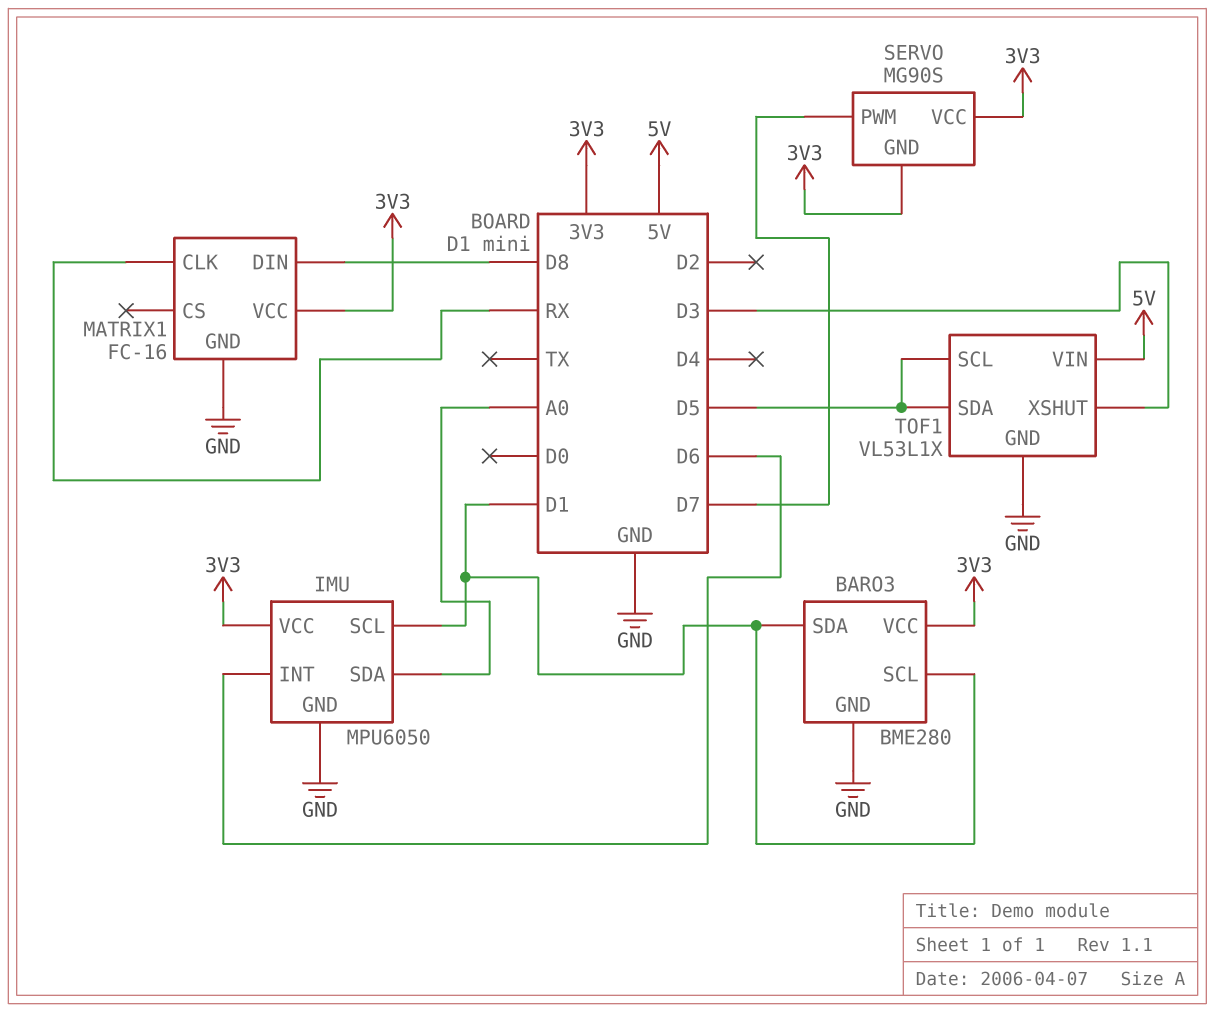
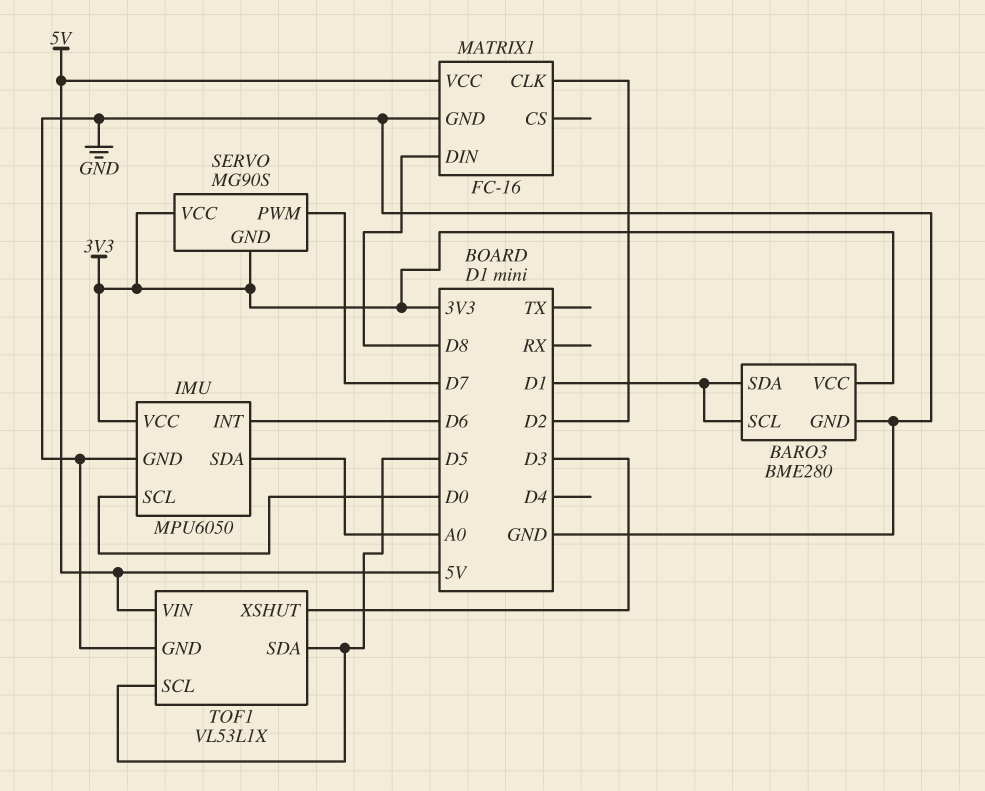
IMU pin SCL: D1 -> D0
MATRIX1 pin CLK: RX -> D2
MATRIX1 pin VCC: 3V3 -> 5V

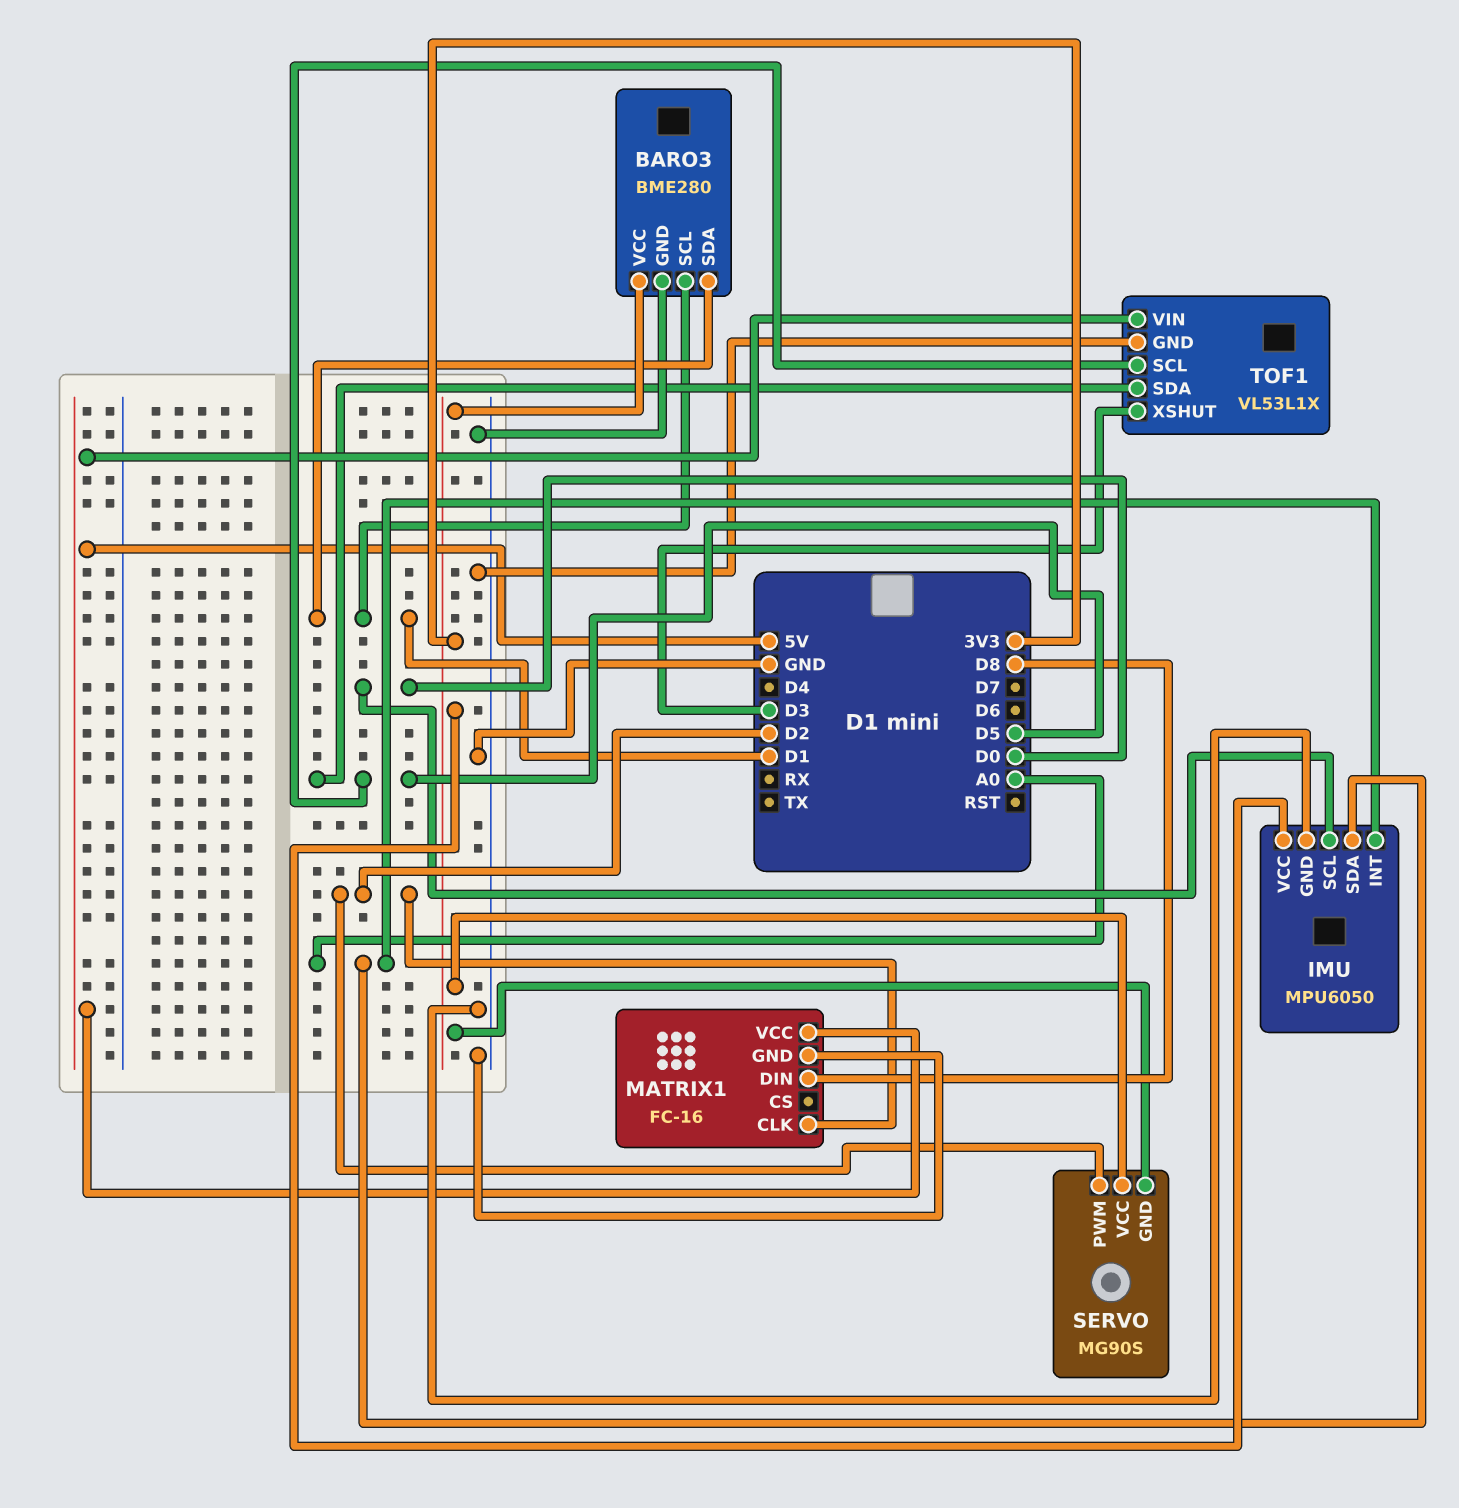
IMU pin INT: D6 -> A0
SERVO pin PWM: D7 -> D2

